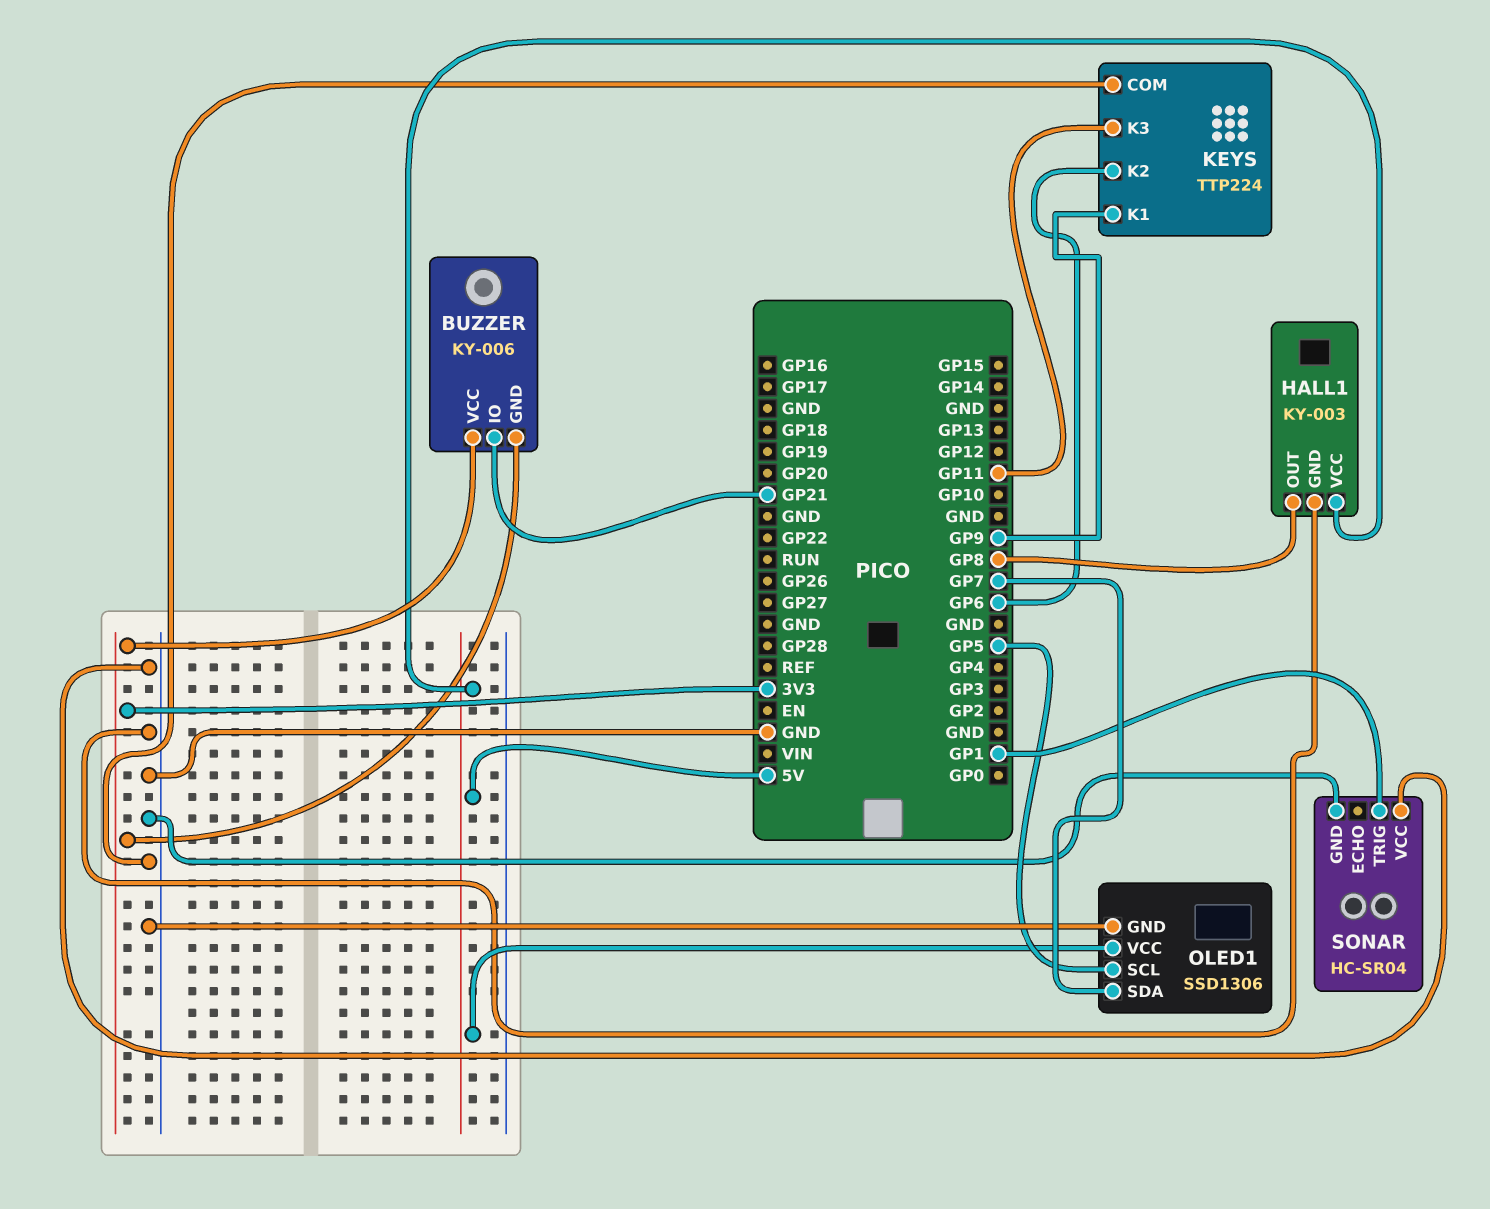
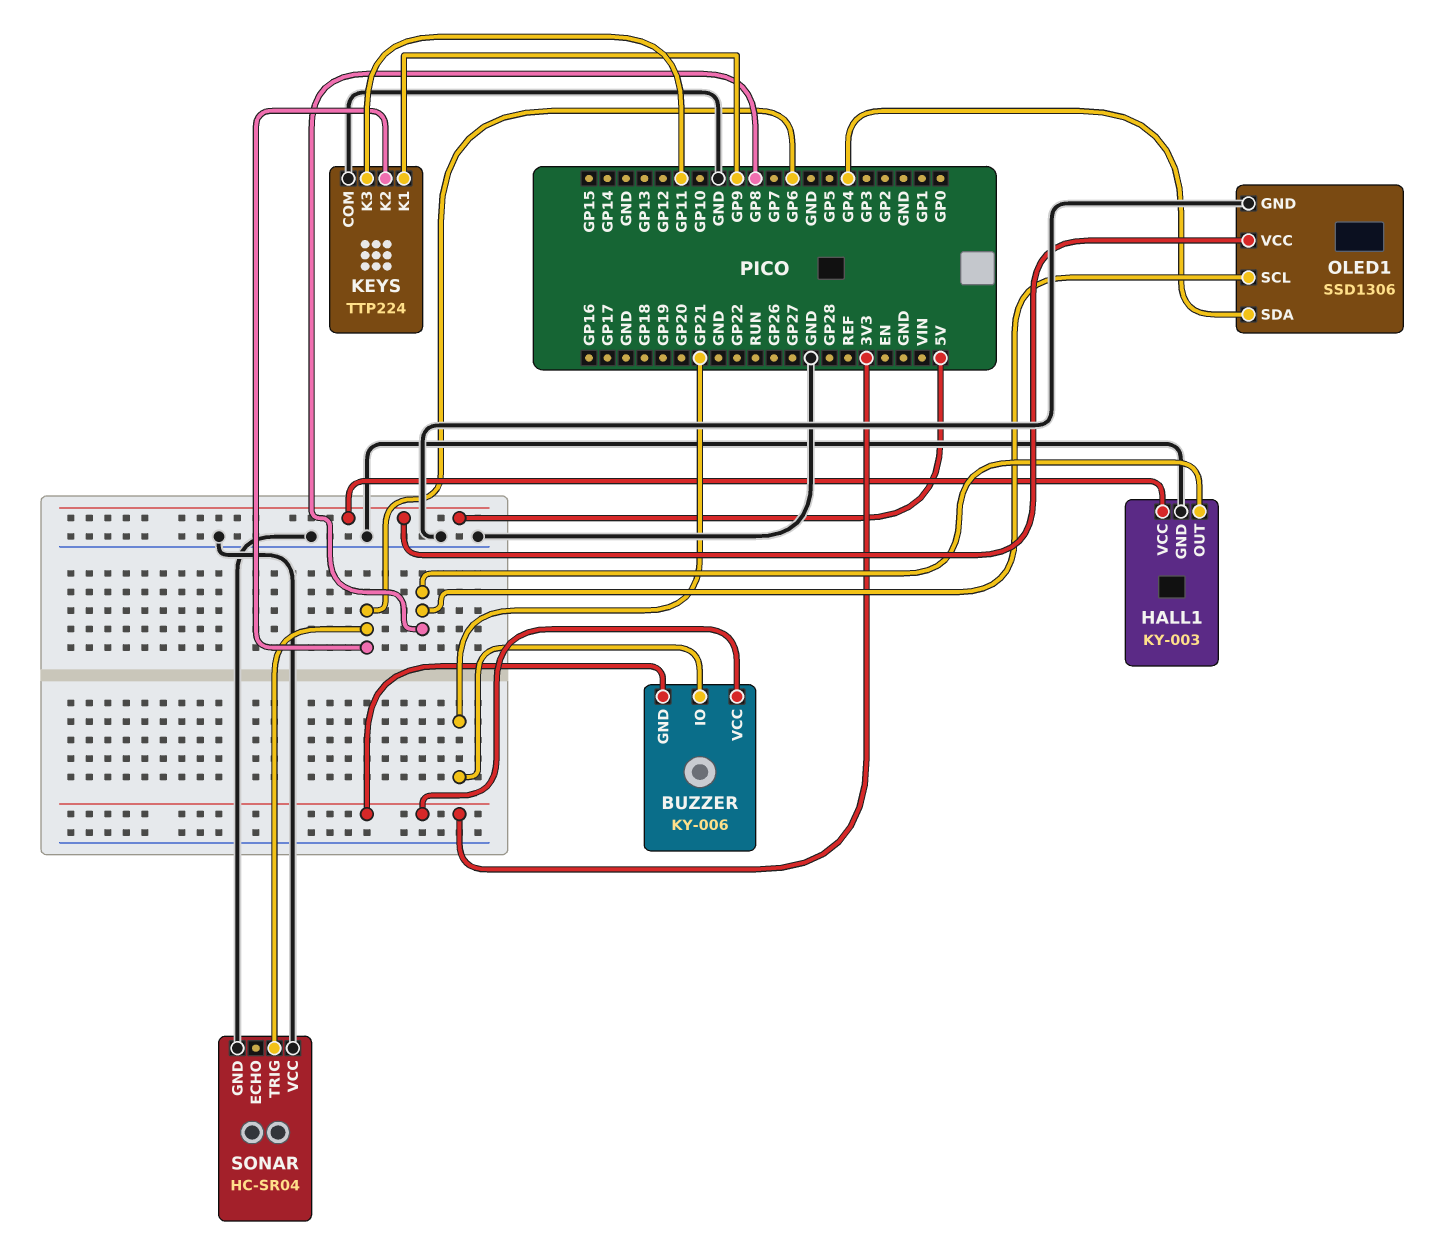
OLED1 pin SCL: GP5 -> GP8
OLED1 pin SDA: GP7 -> GP4
SONAR pin TRIG: GP1 -> GP6

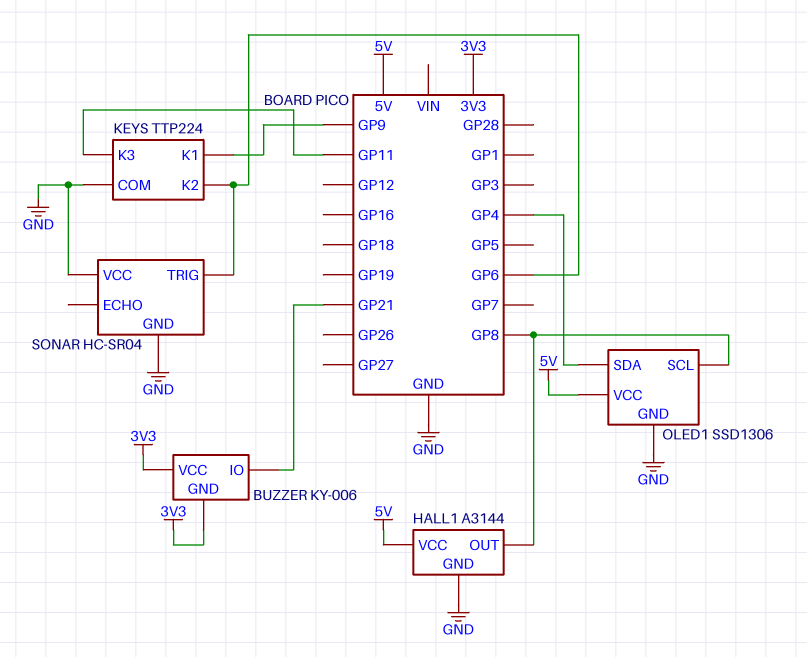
HALL1: KY-003 -> A3144

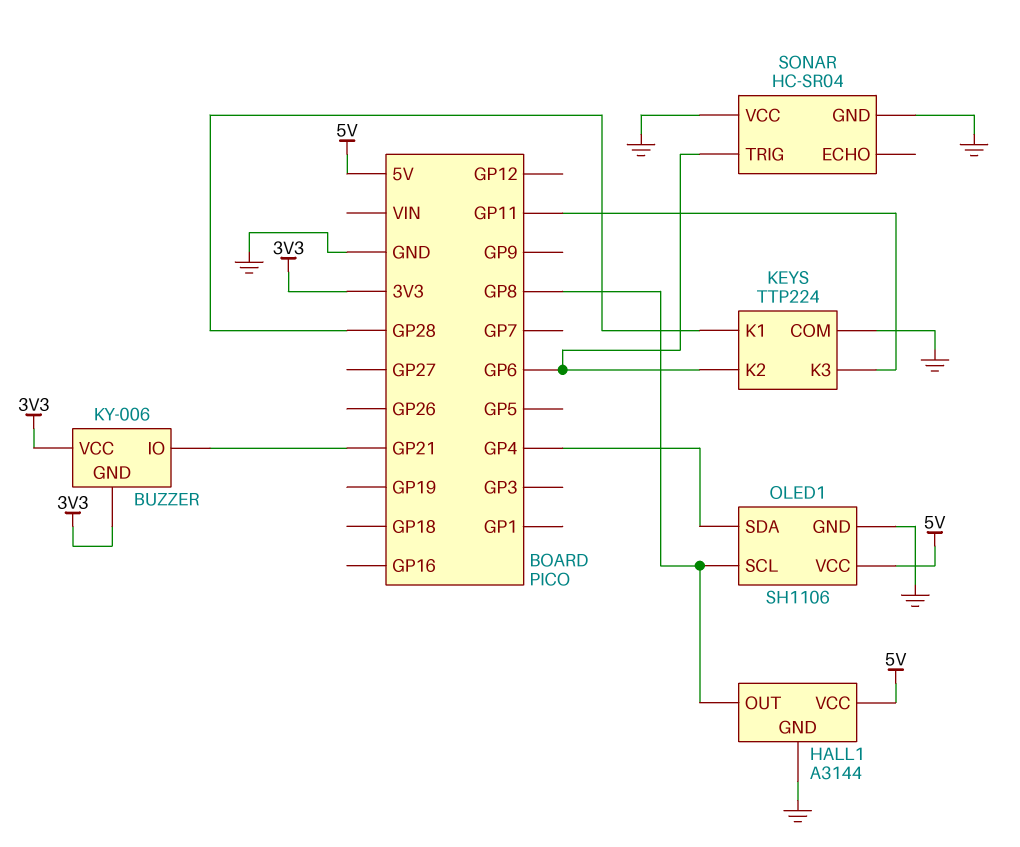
KEYS pin K1: GP9 -> GP28
OLED1: SSD1306 -> SH1106

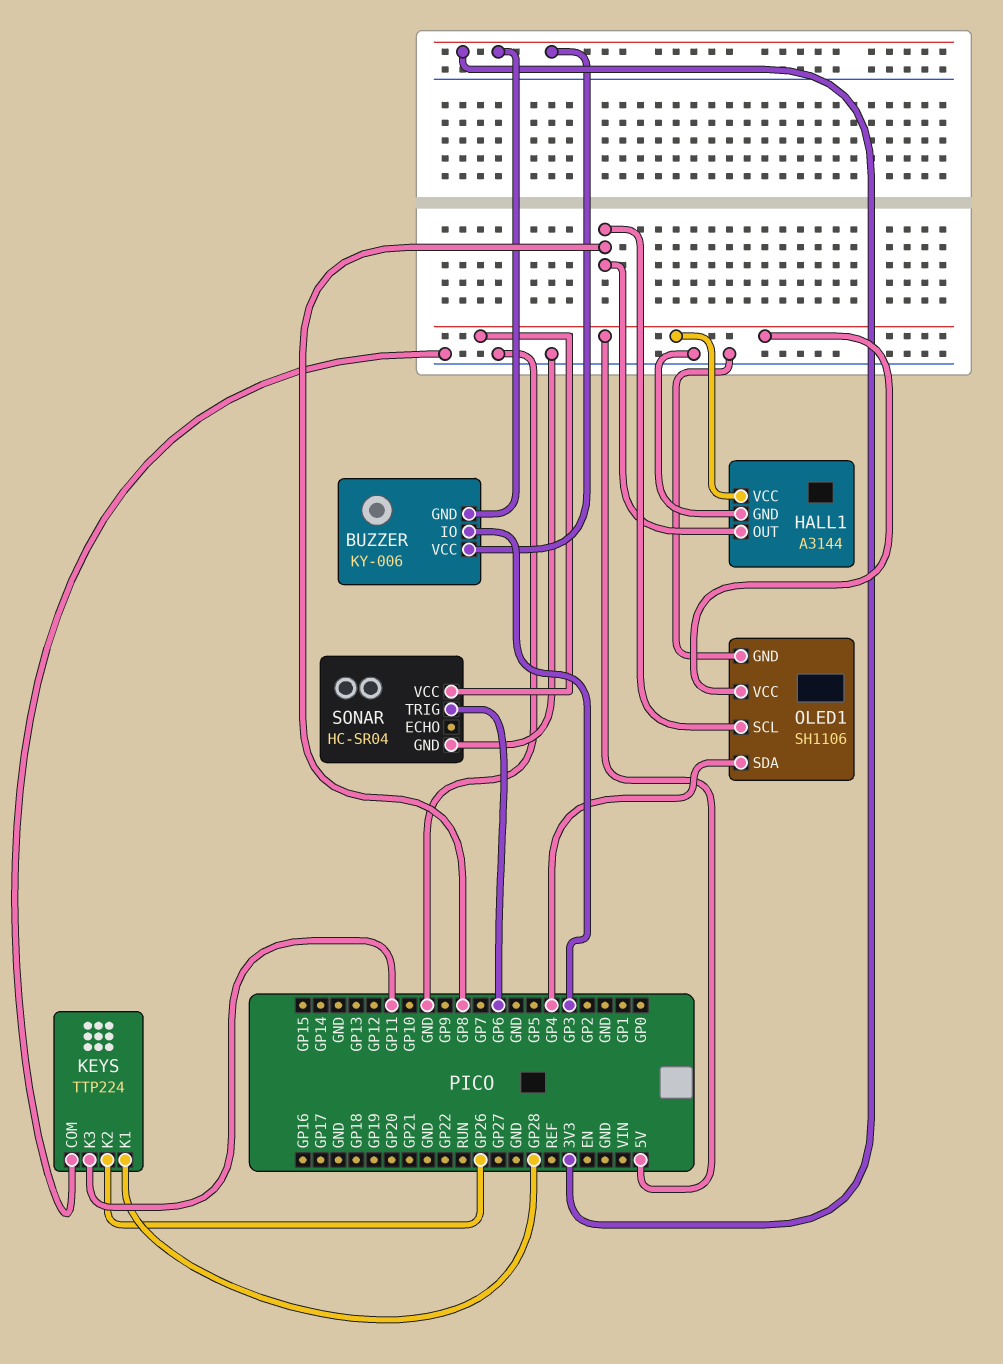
BUZZER pin IO: GP21 -> GP3
KEYS pin K2: GP6 -> GP26
SONAR pin VCC: GND -> 5V

